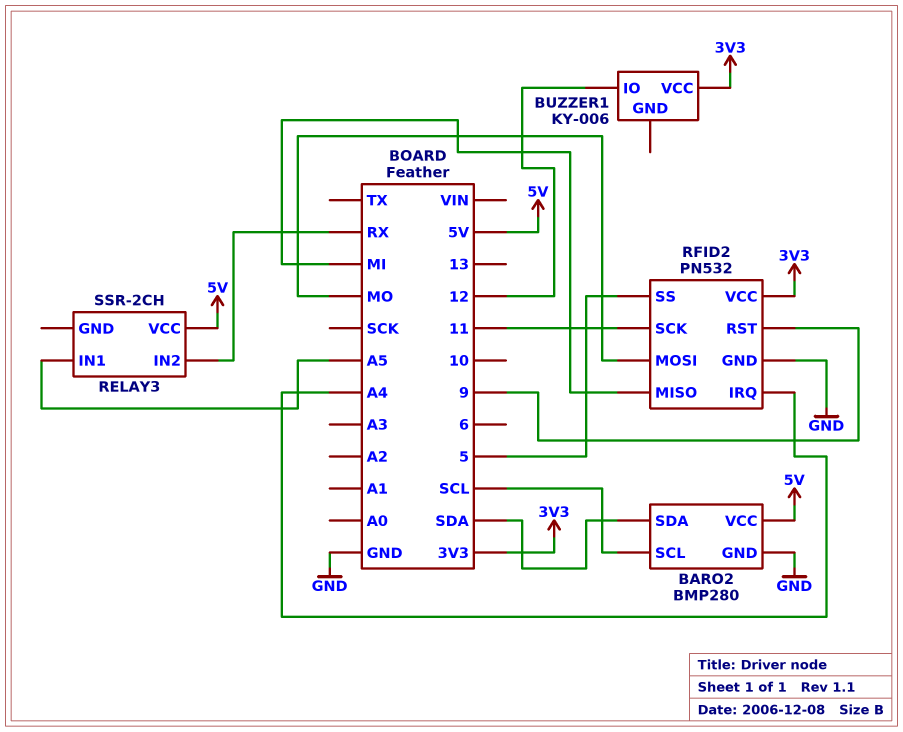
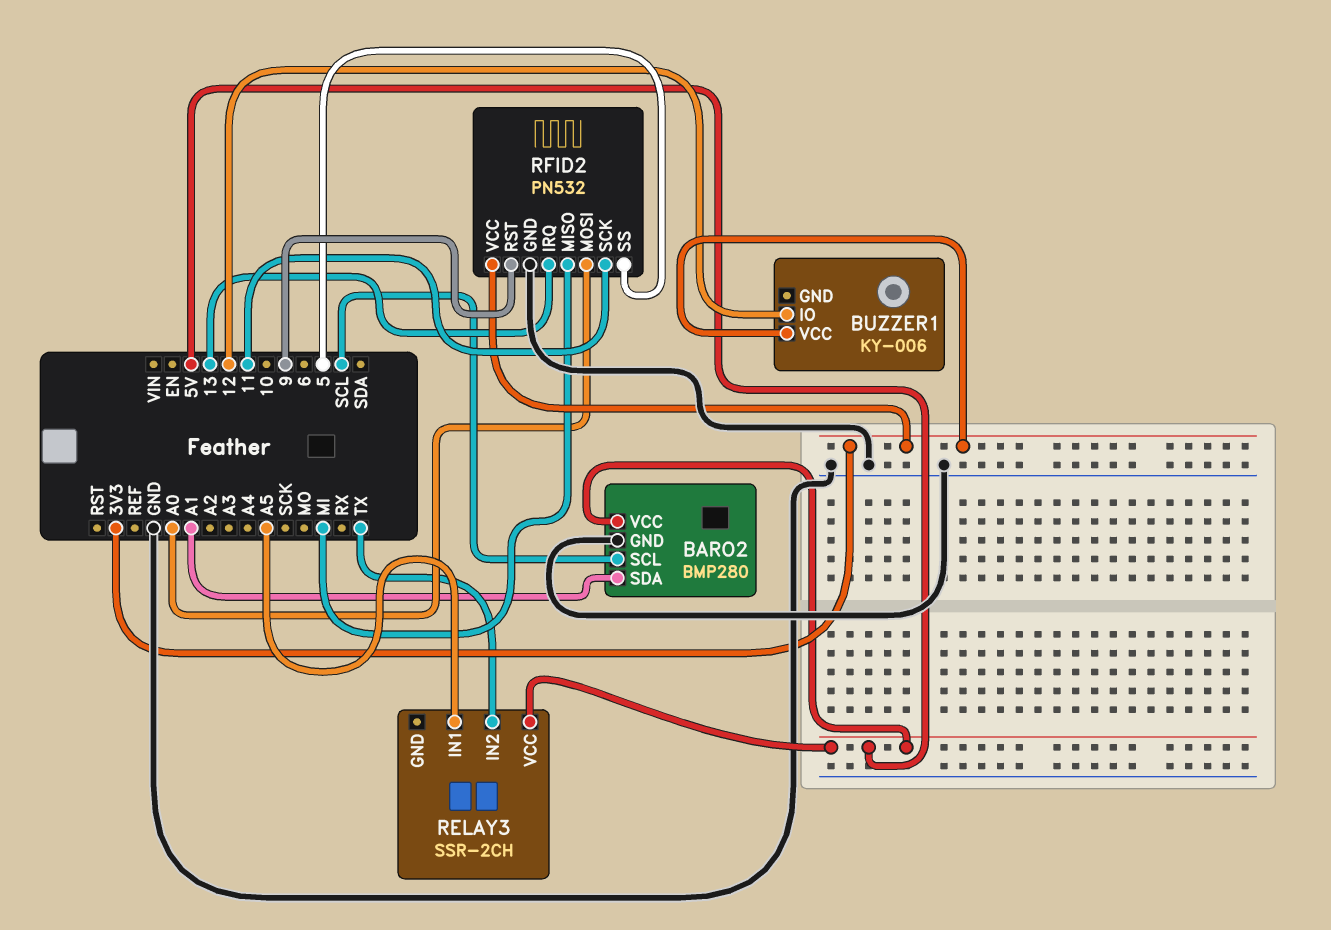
BARO2 pin SDA: SDA -> A1
RELAY3 pin IN2: RX -> TX
RFID2 pin IRQ: A4 -> 13
RFID2 pin MOSI: MO -> A0

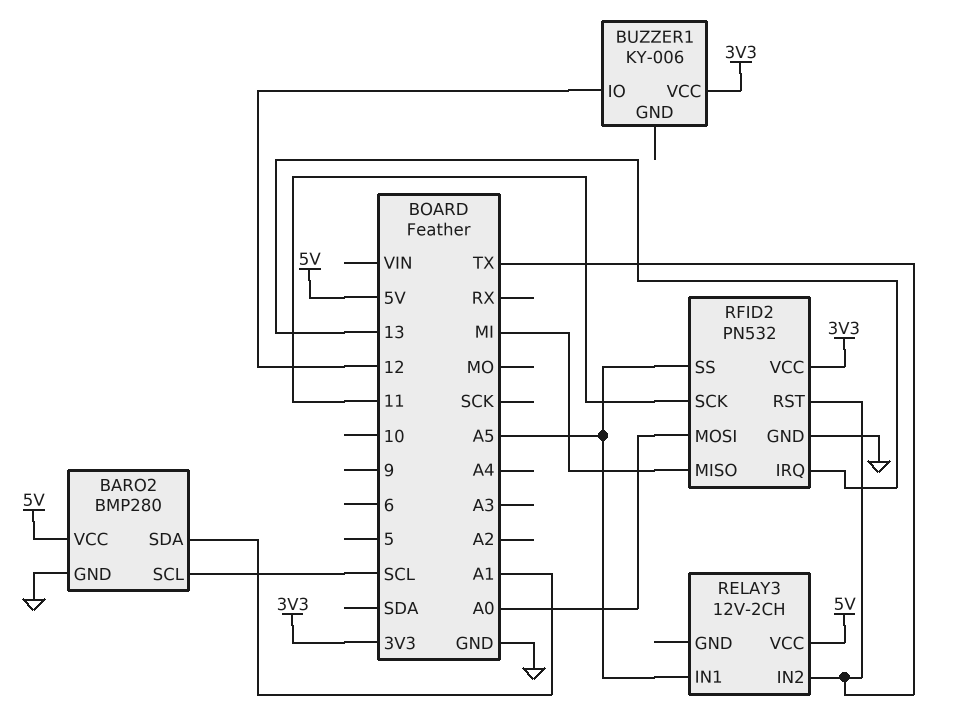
RELAY3: SSR-2CH -> 12V-2CH
RFID2 pin RST: 9 -> TX
RFID2 pin SS: 5 -> A5

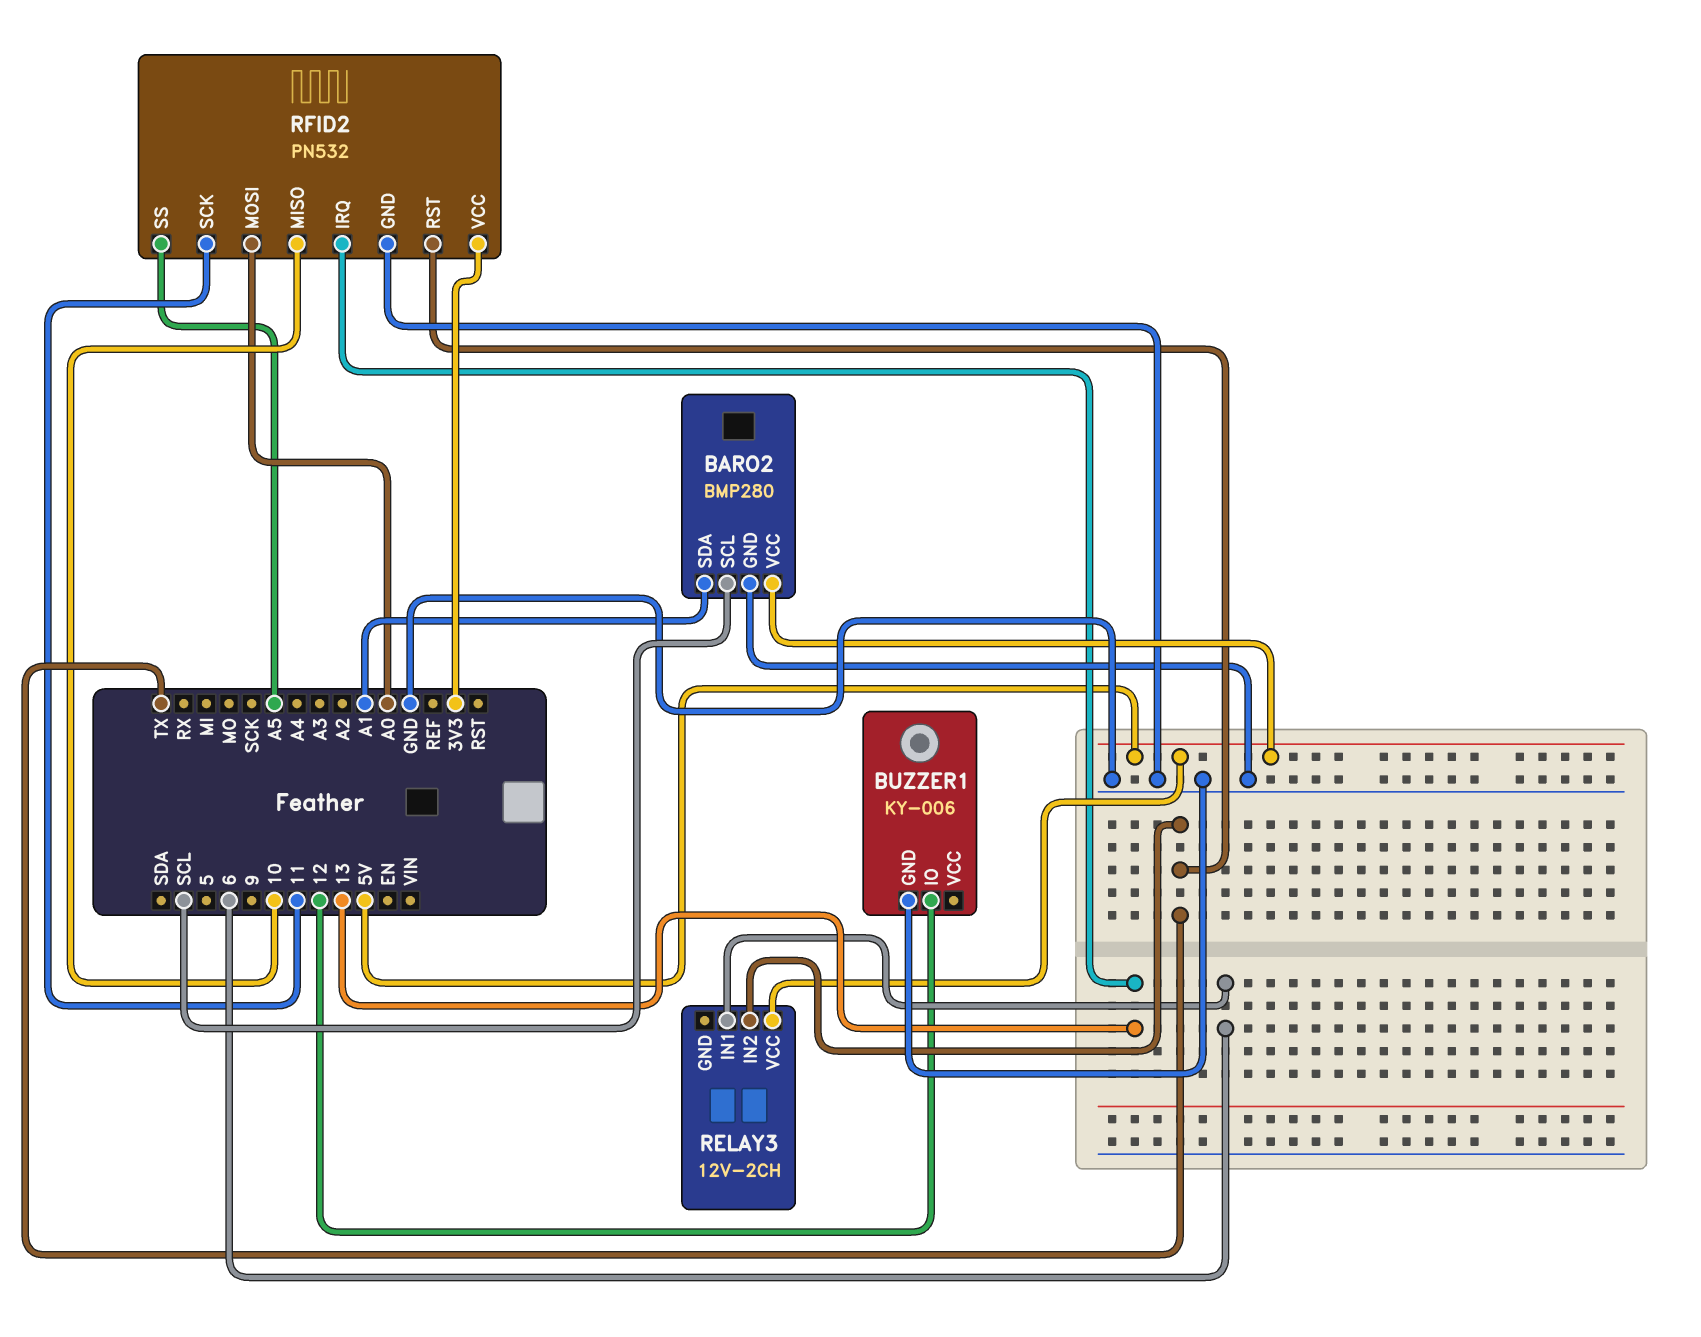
BUZZER1 pin GND: none -> GND
BUZZER1 pin VCC: 3V3 -> none
RELAY3 pin IN1: A5 -> 6
RFID2 pin MISO: MI -> 10

